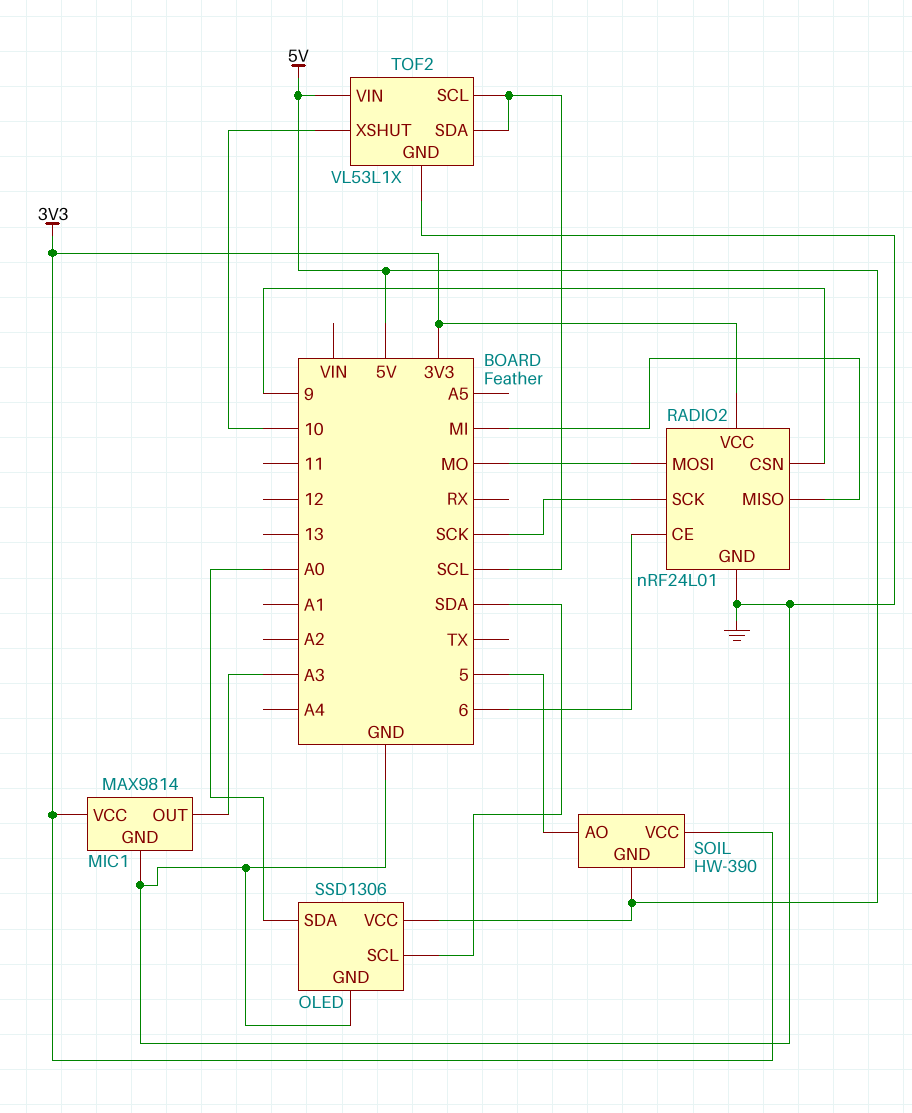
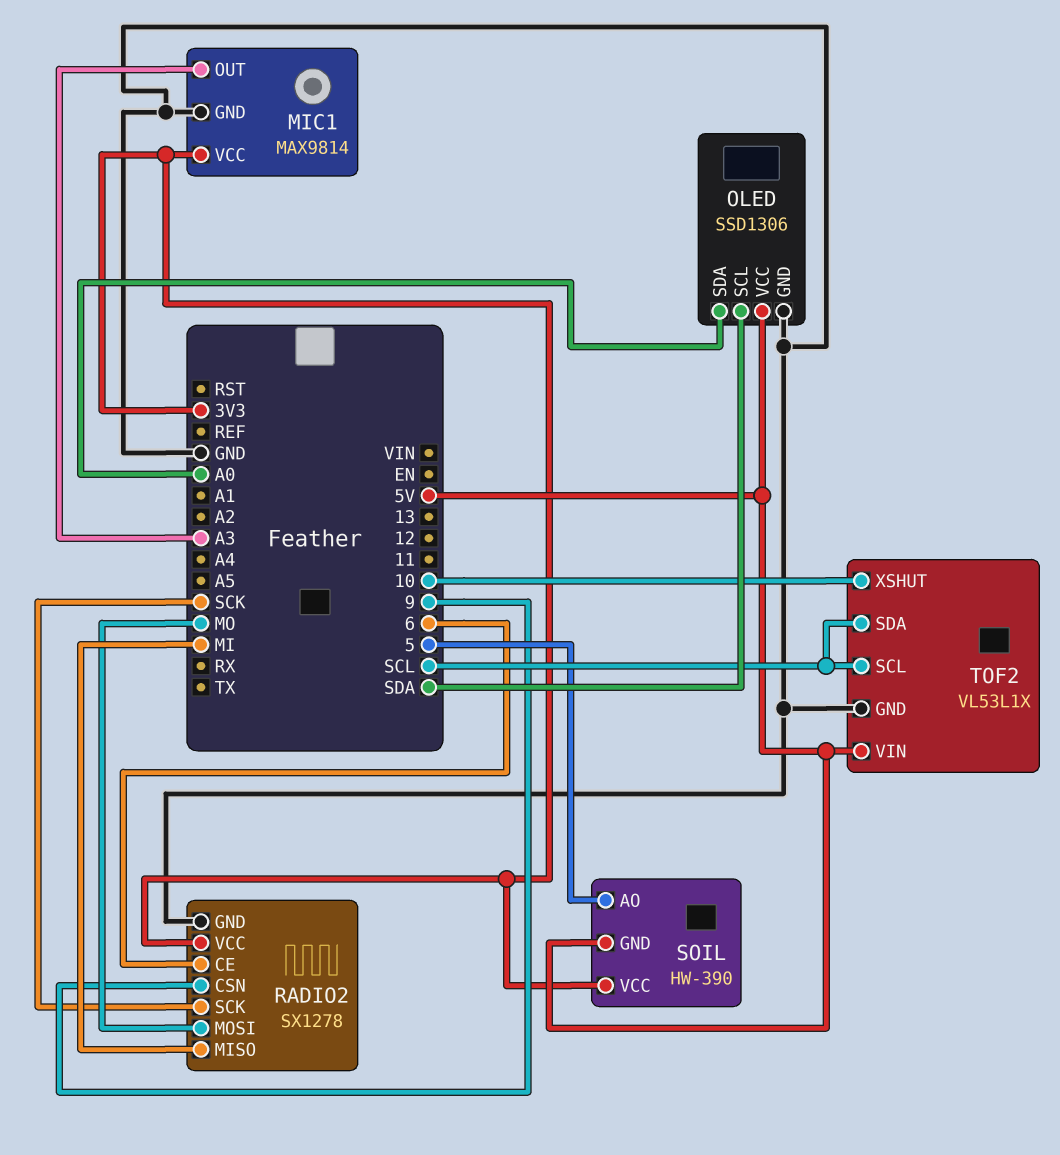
RADIO2: nRF24L01 -> SX1278

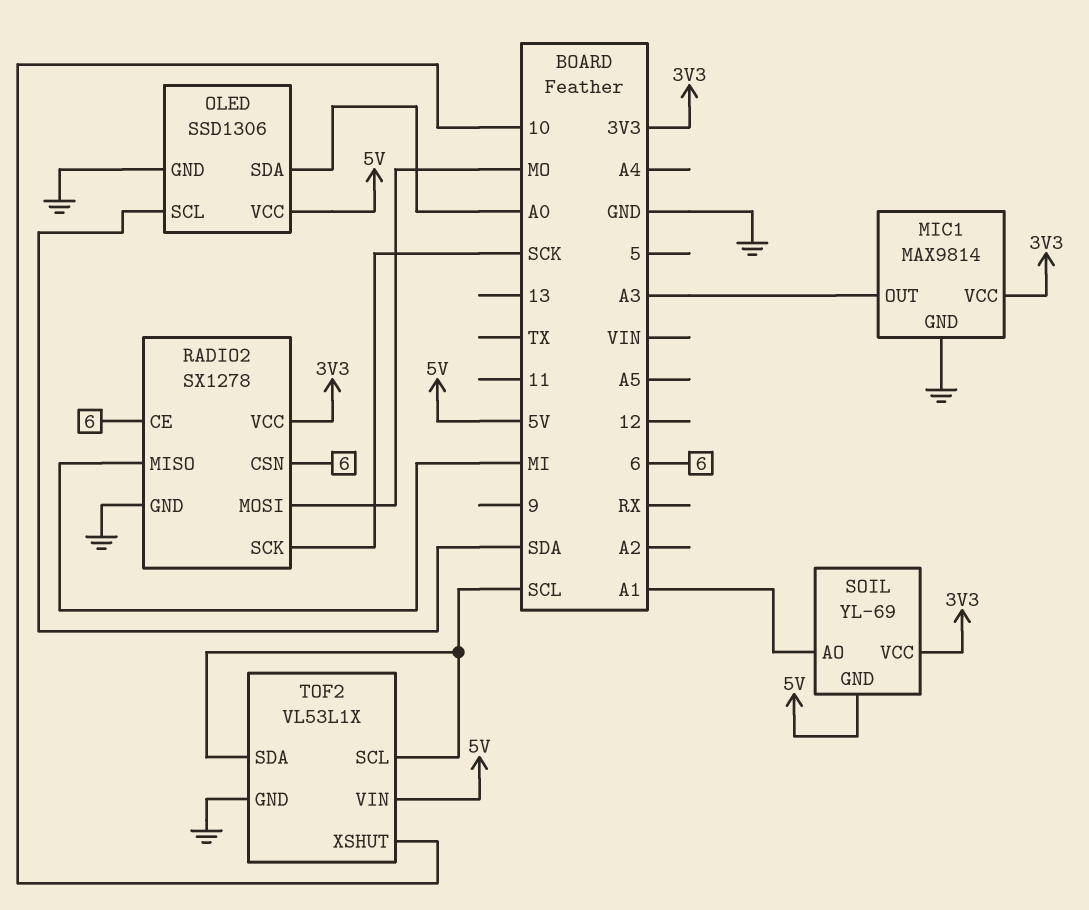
RADIO2 pin CSN: 9 -> 6
SOIL: HW-390 -> YL-69
SOIL pin AO: 5 -> A1

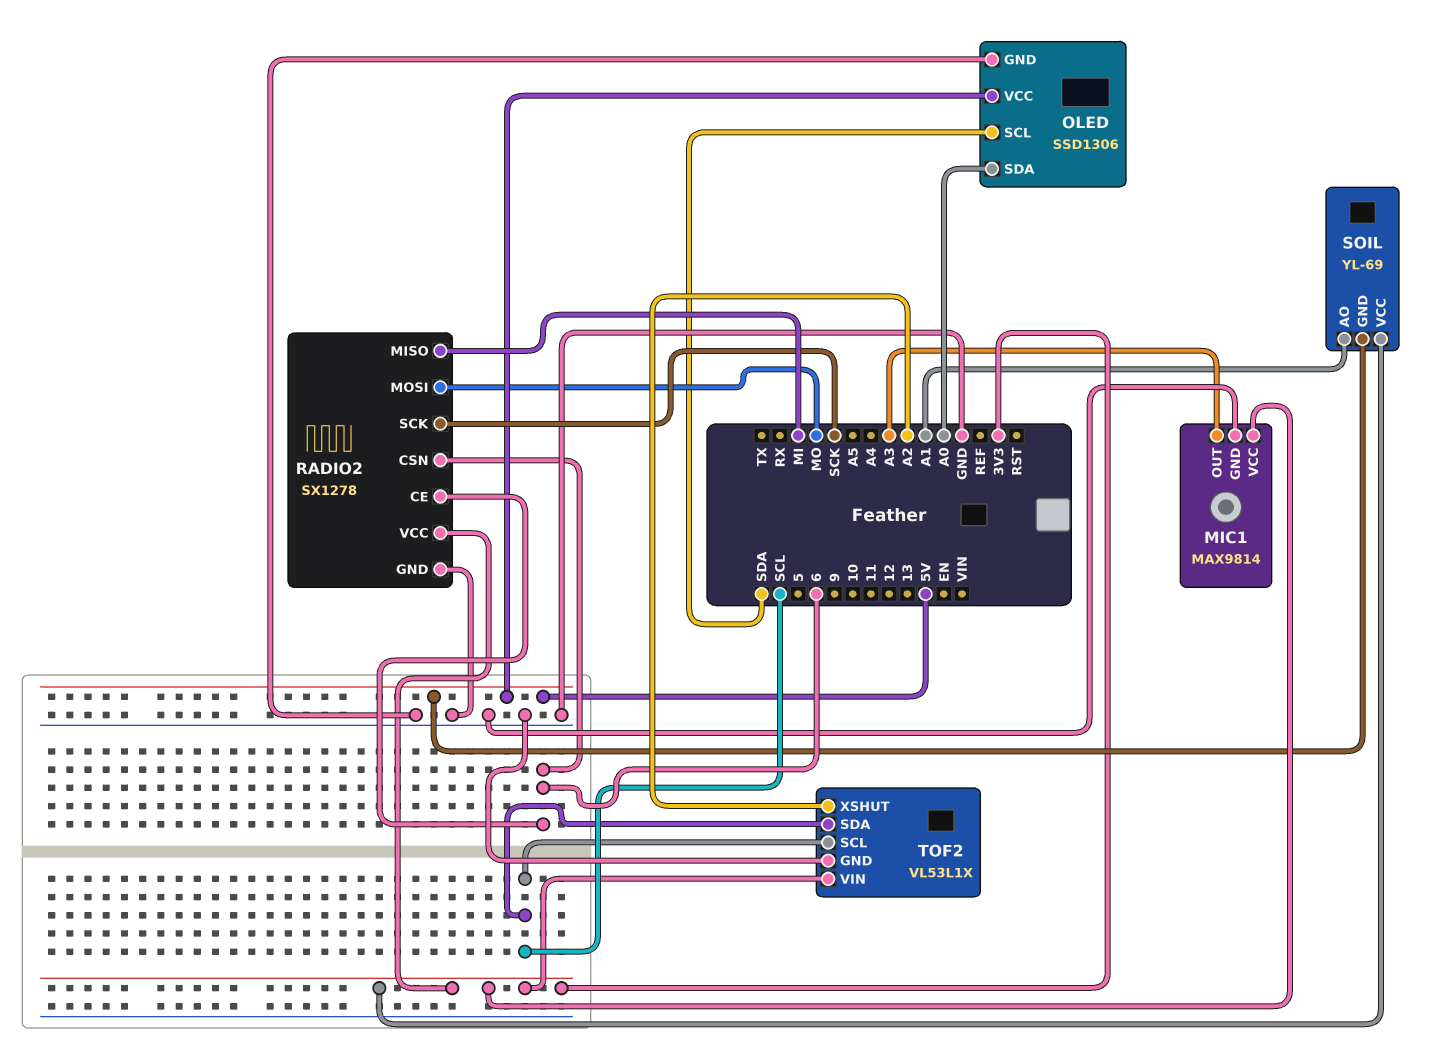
TOF2 pin VIN: 5V -> 3V3
TOF2 pin XSHUT: 10 -> A2

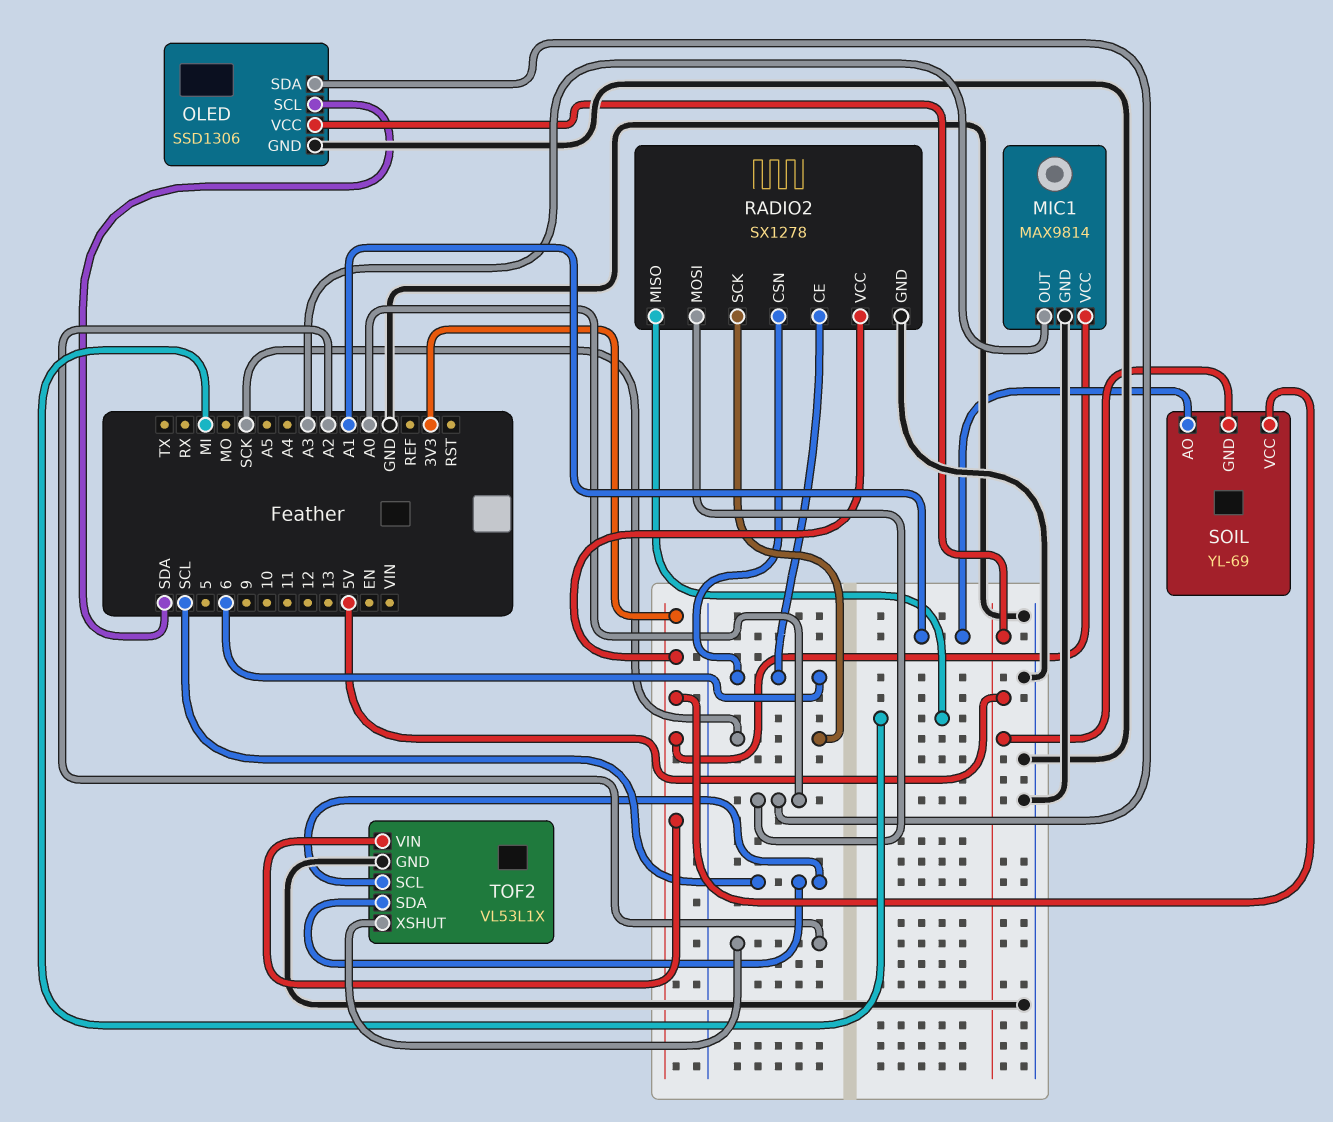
RADIO2 pin MOSI: MO -> A0

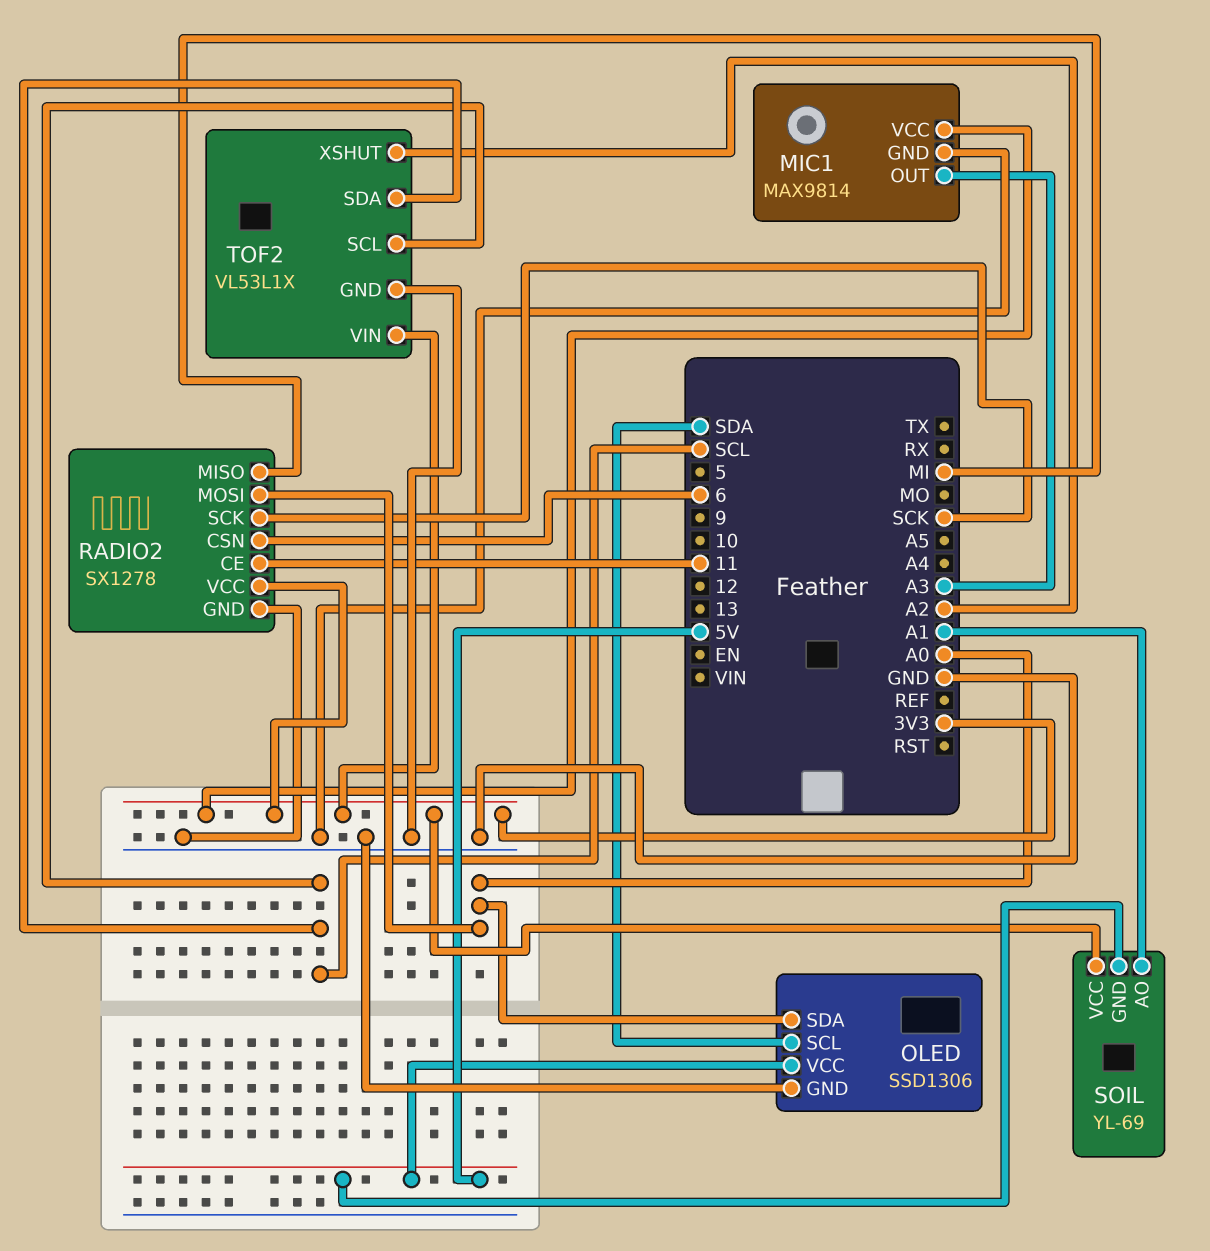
RADIO2 pin CE: 6 -> 11

